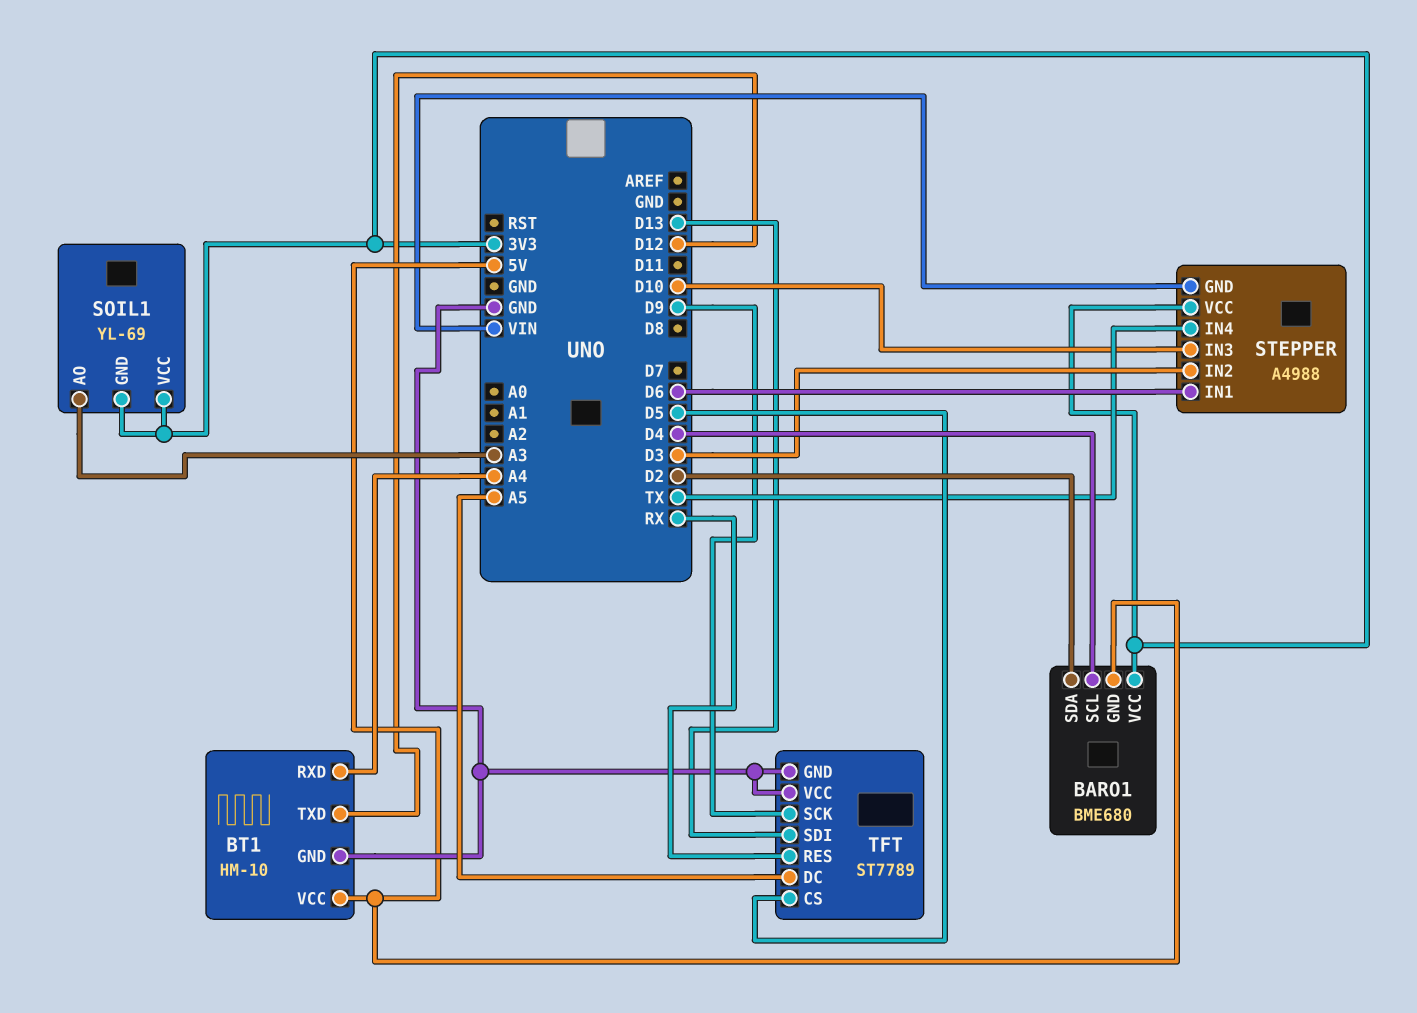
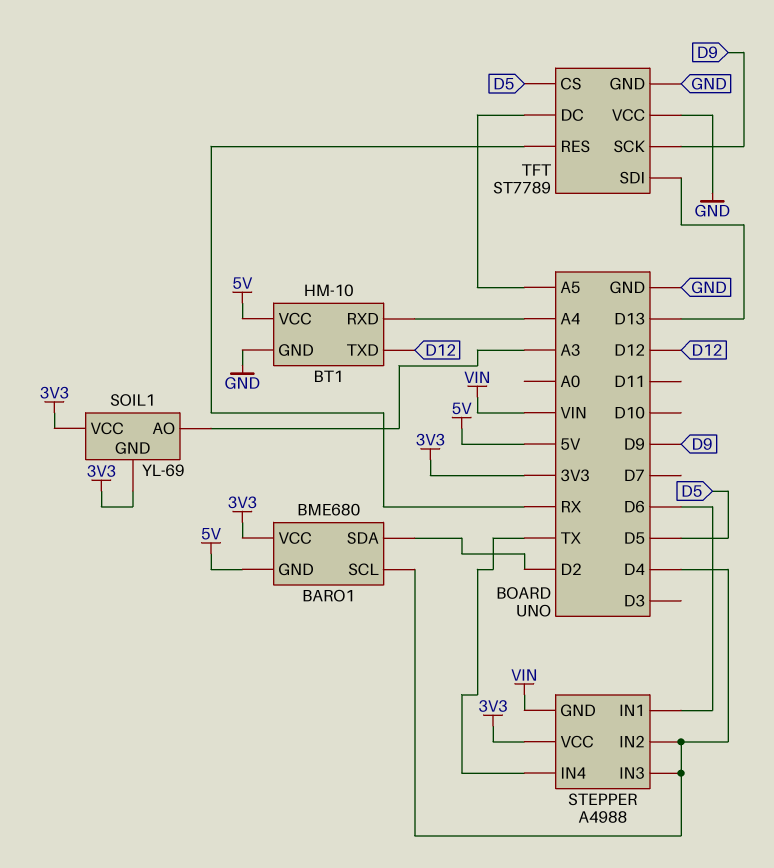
STEPPER pin IN2: D3 -> D4
STEPPER pin IN3: D10 -> D4

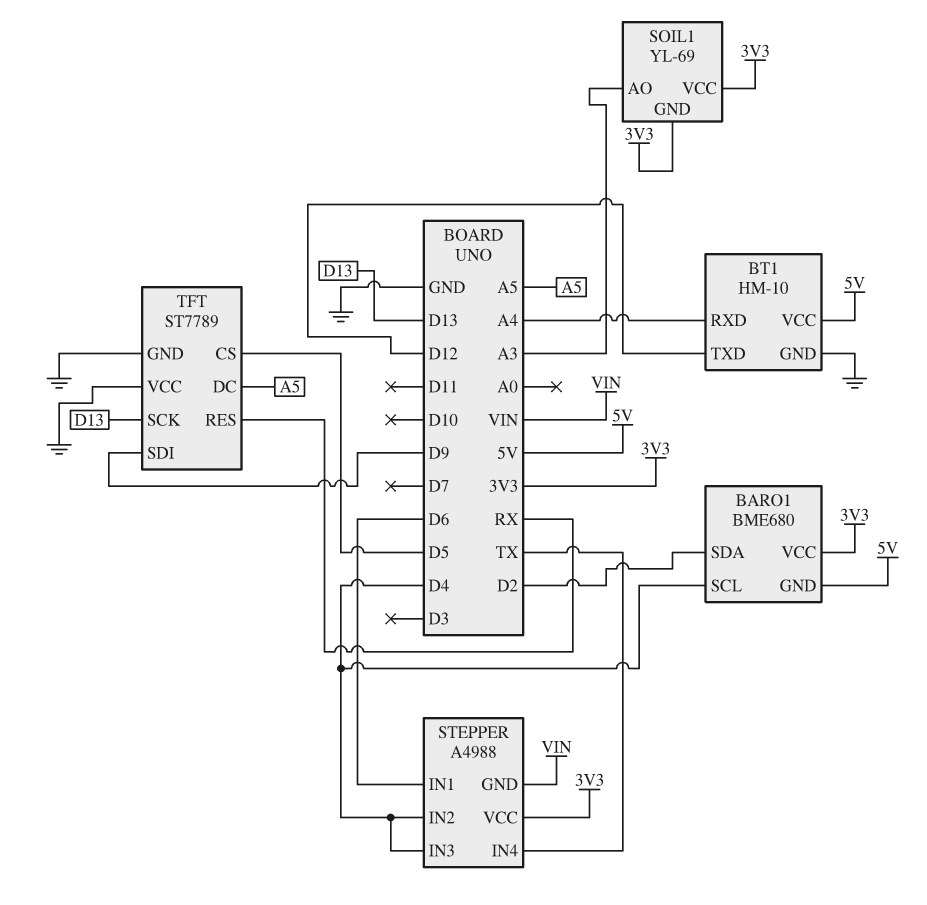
TFT pin SCK: D9 -> D13
TFT pin SDI: D13 -> D9

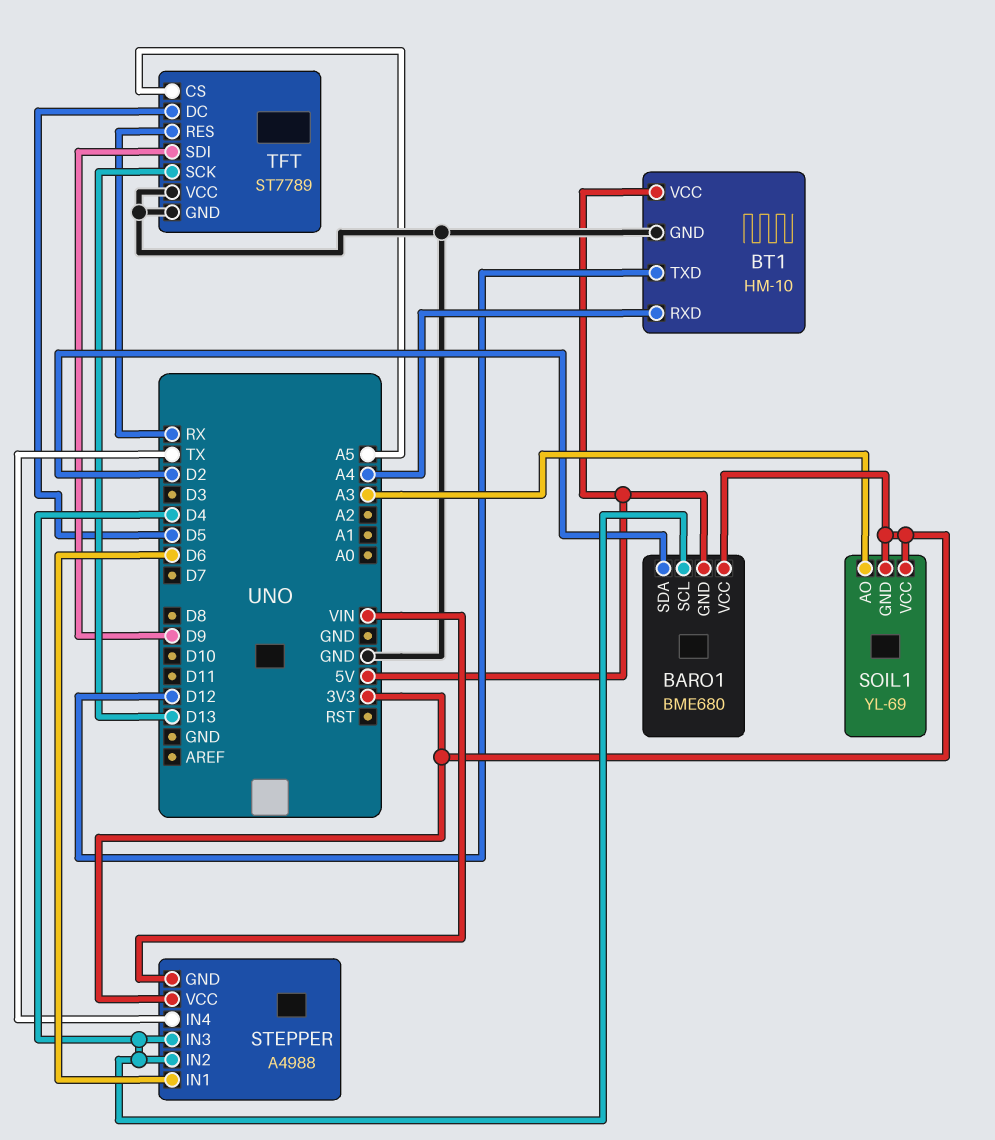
TFT pin CS: D5 -> A5
TFT pin DC: A5 -> D5

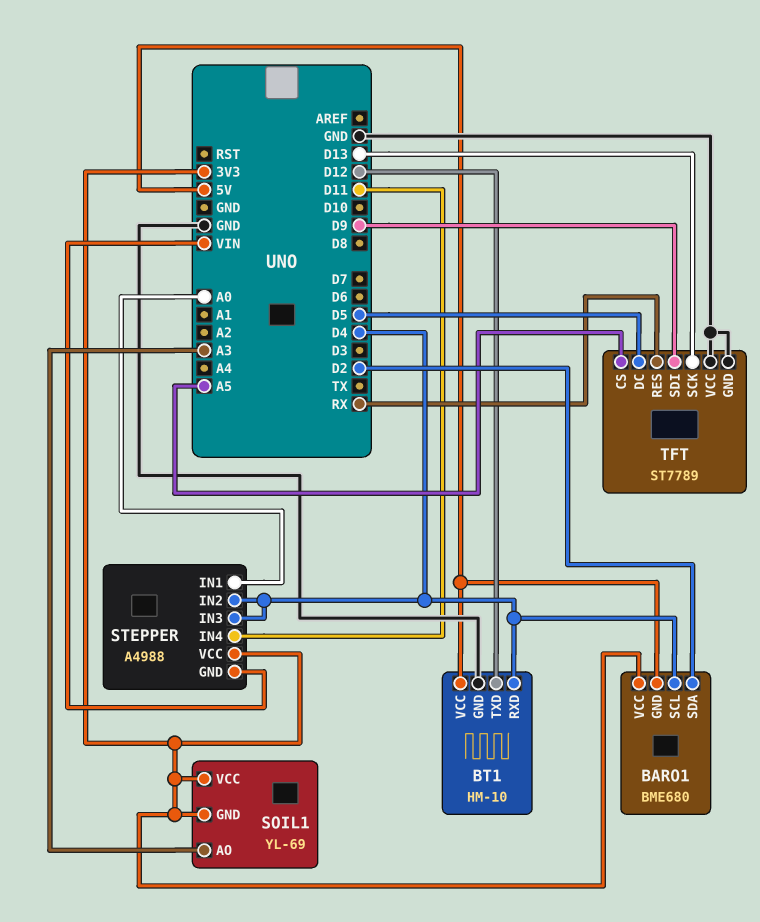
BT1 pin RXD: A4 -> D4
STEPPER pin IN1: D6 -> A0
STEPPER pin IN4: TX -> D11

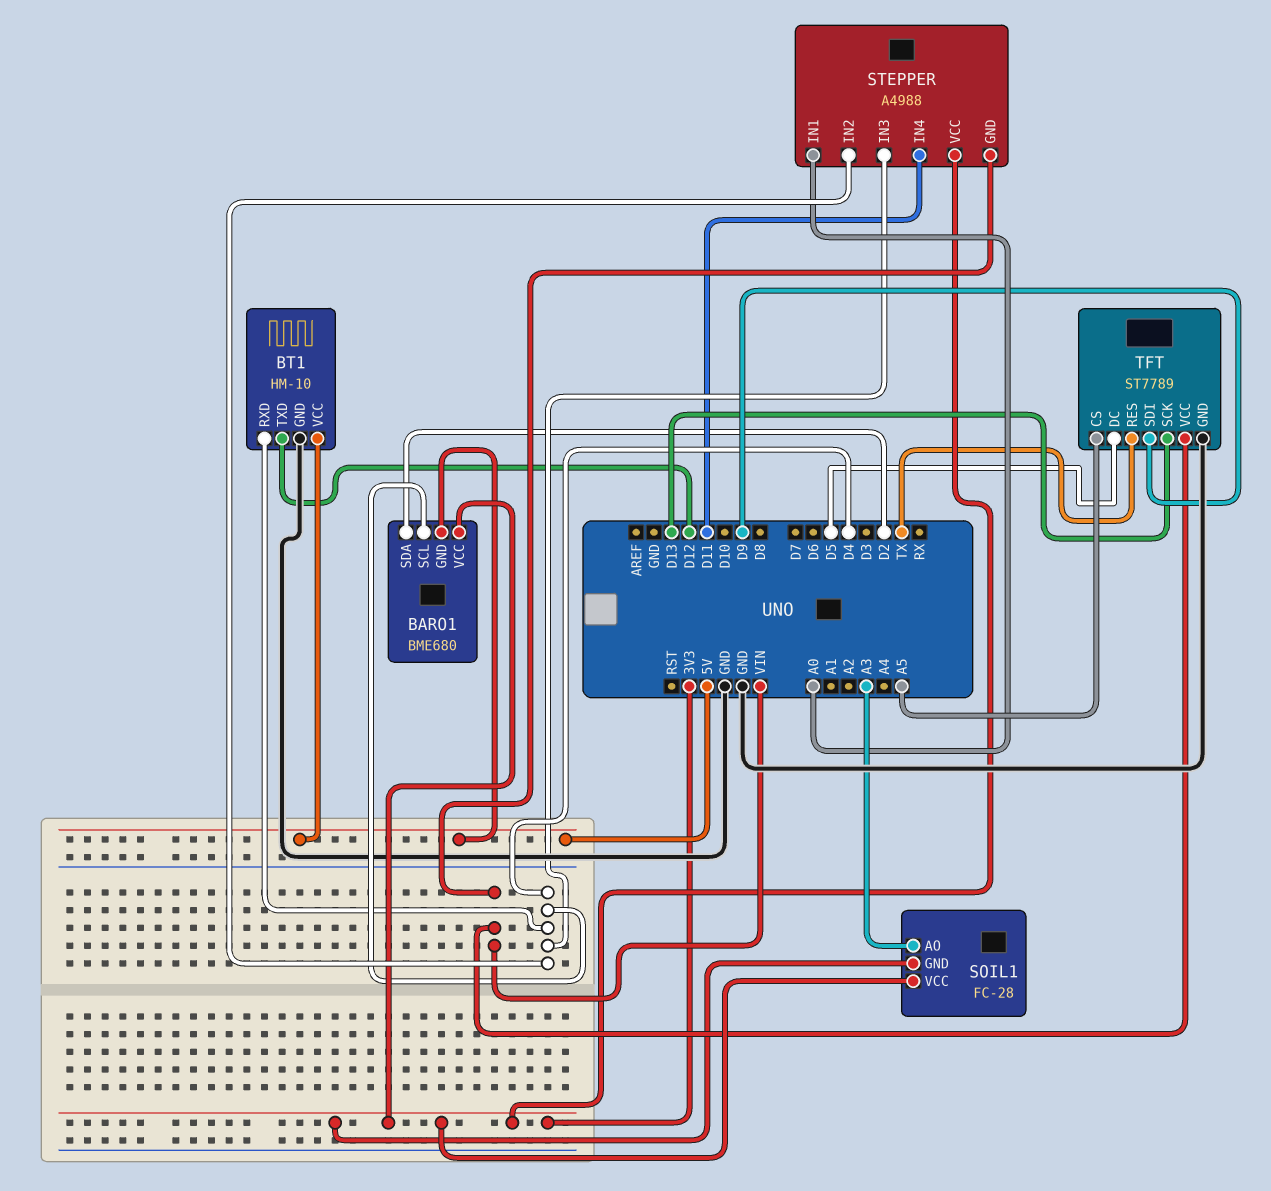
SOIL1: YL-69 -> FC-28
TFT pin RES: RX -> TX
TFT pin VCC: GND -> VIN

